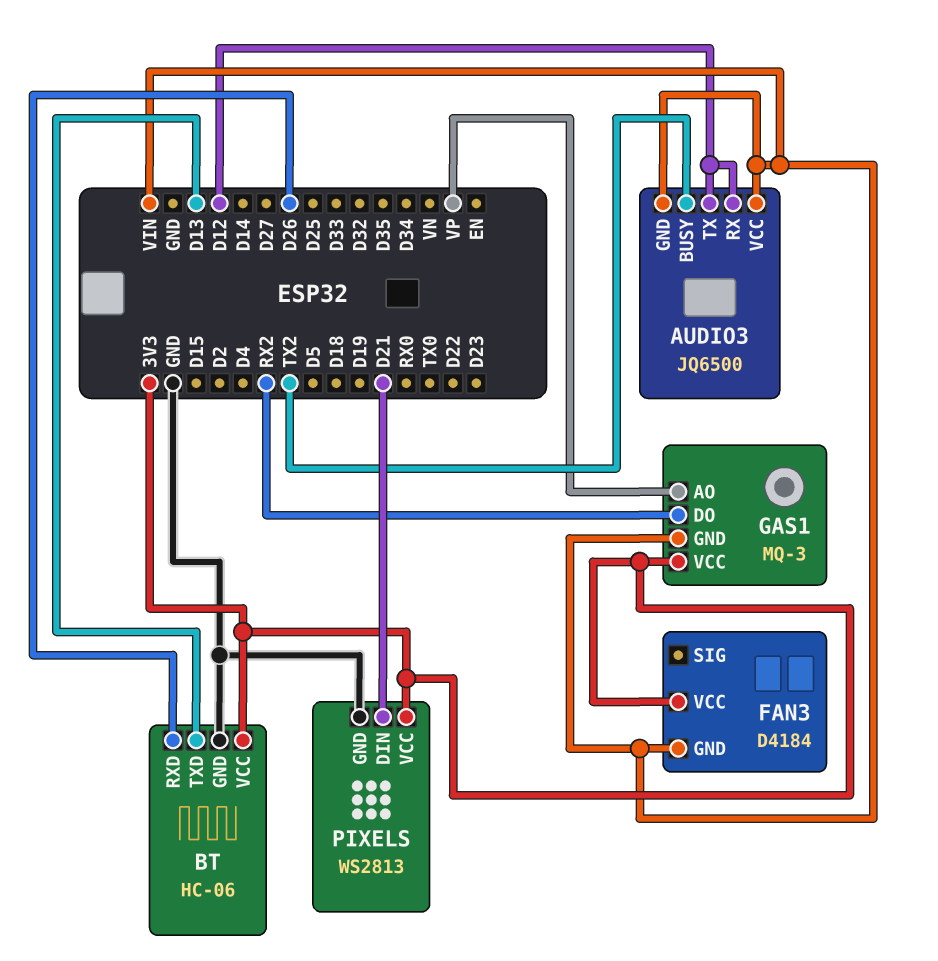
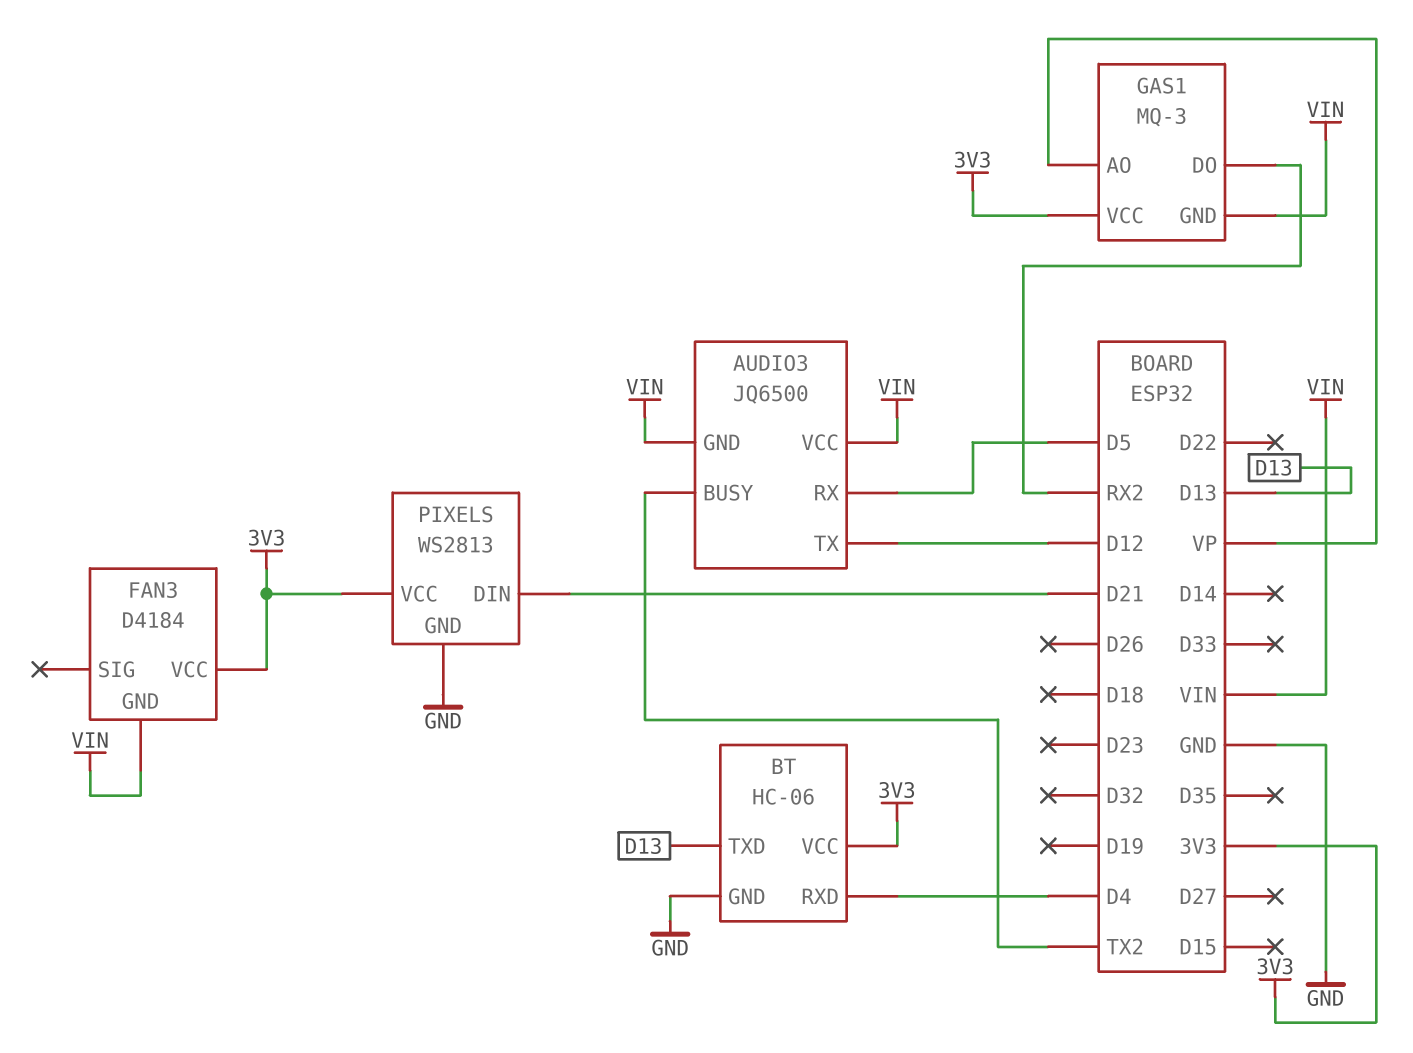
AUDIO3 pin RX: D12 -> D5
BT pin RXD: D26 -> D4

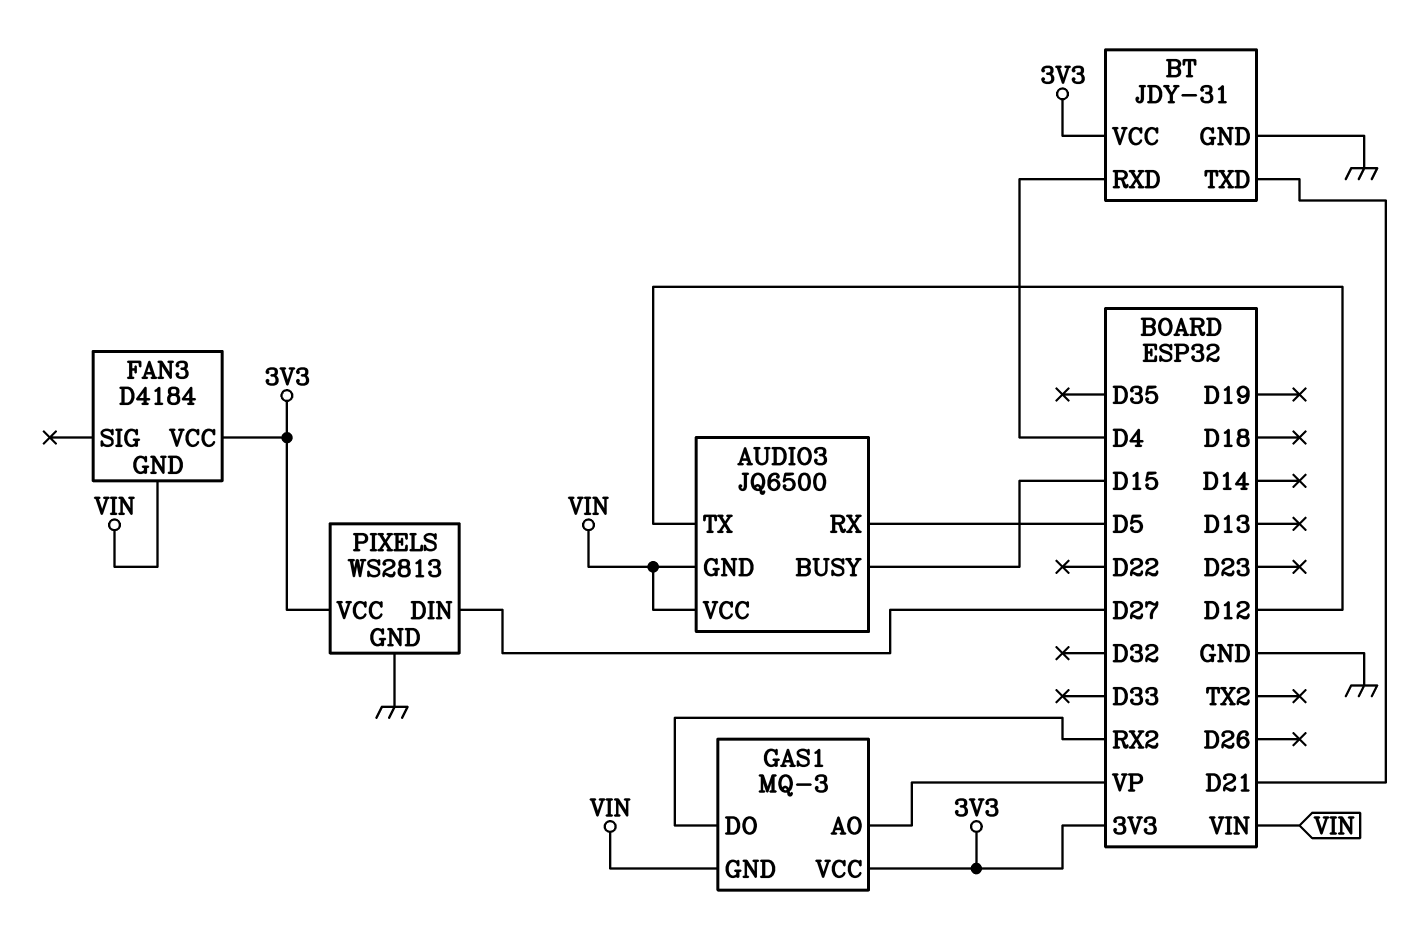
AUDIO3 pin BUSY: TX2 -> D15
BT: HC-06 -> JDY-31
BT pin TXD: D13 -> D21
PIXELS pin DIN: D21 -> D27

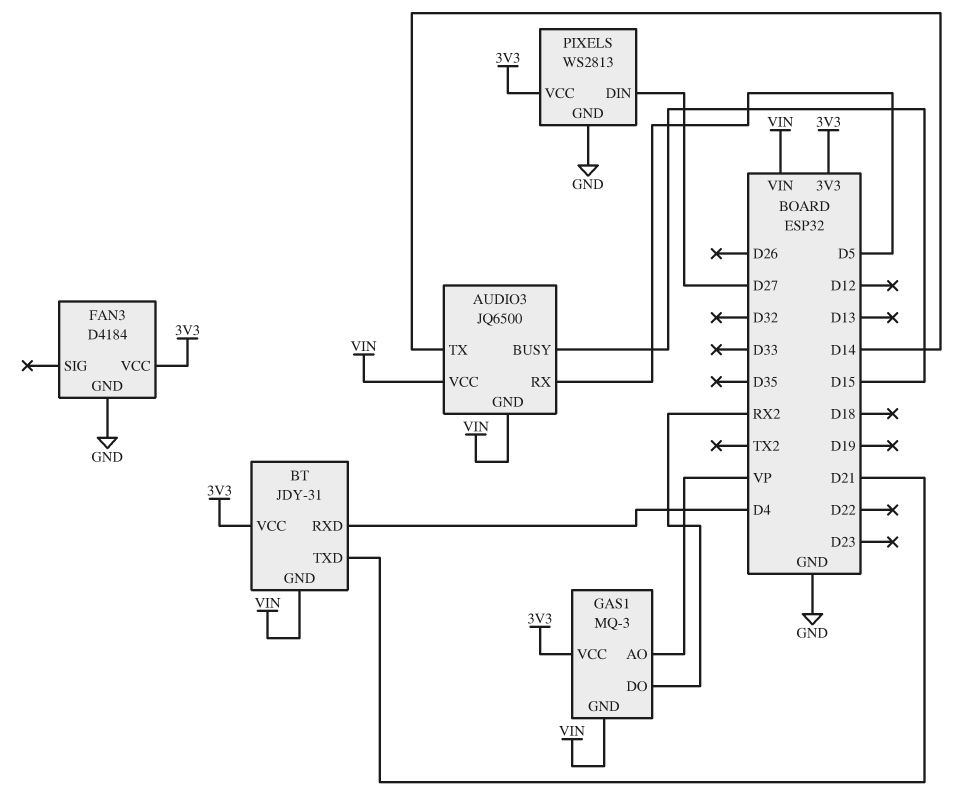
AUDIO3 pin TX: D12 -> D14
BT pin GND: GND -> VIN
FAN3 pin GND: VIN -> GND

